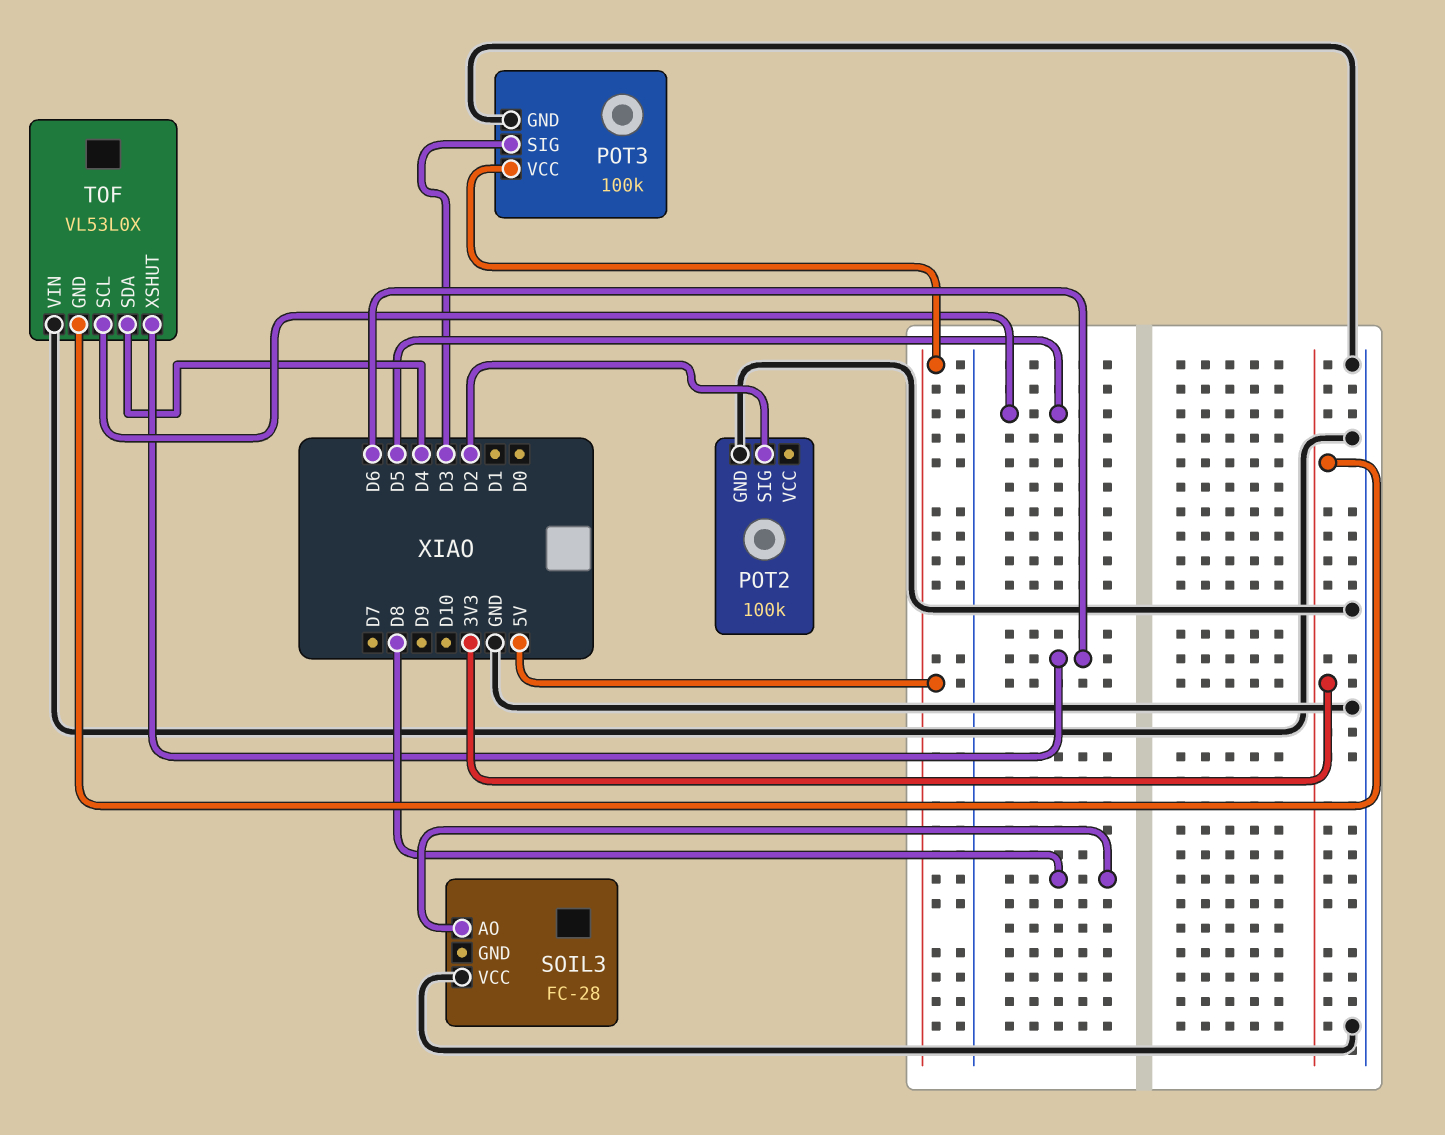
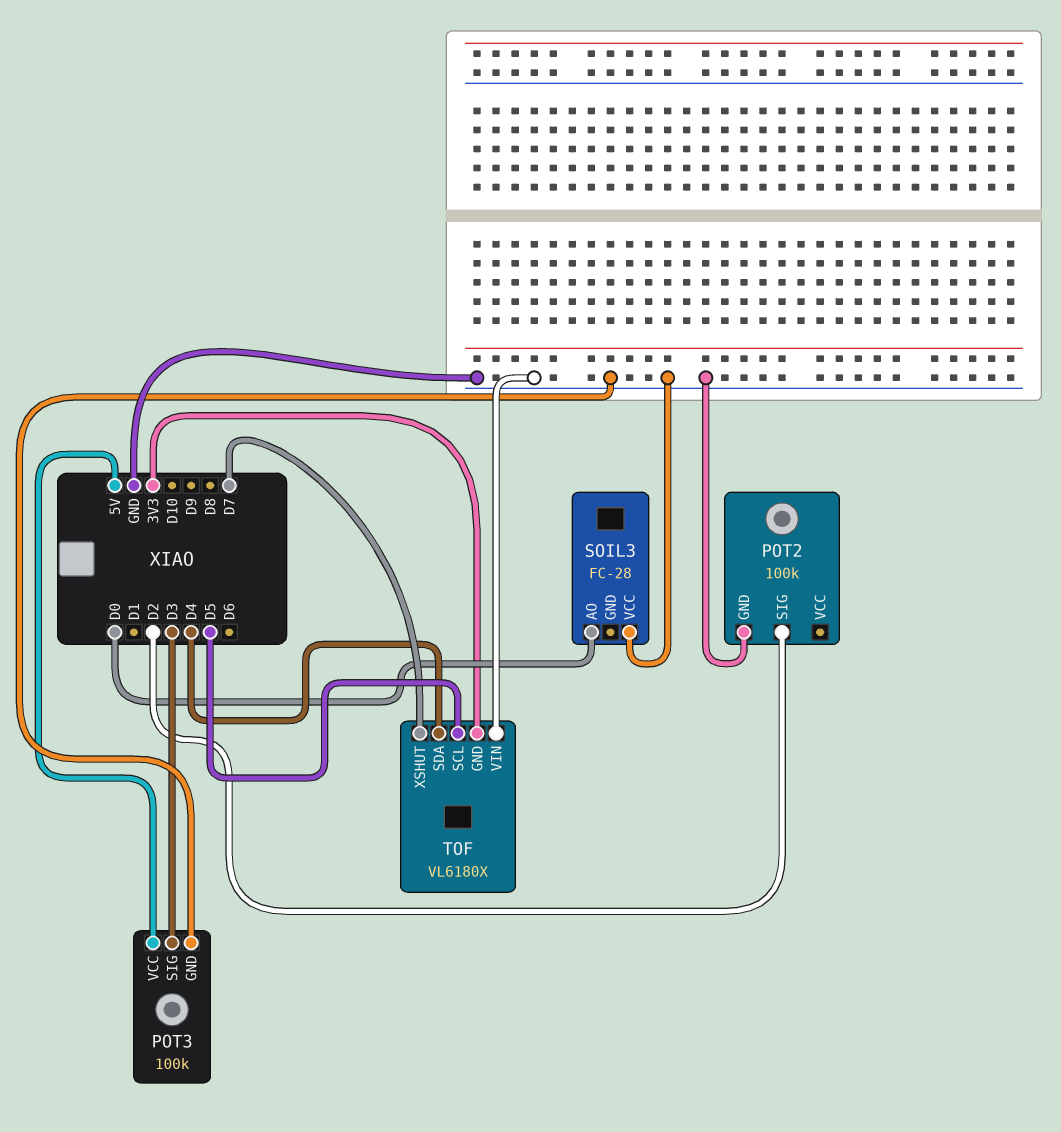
SOIL3 pin AO: D8 -> D0
TOF: VL53L0X -> VL6180X
TOF pin XSHUT: D6 -> D7

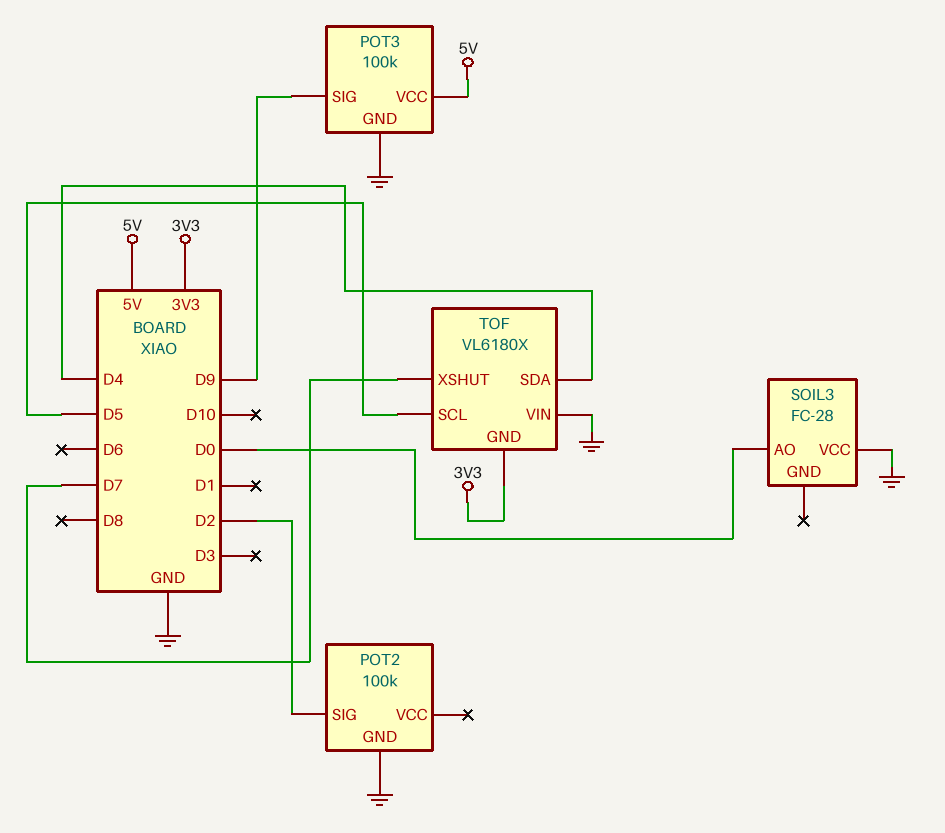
POT3 pin SIG: D3 -> D9

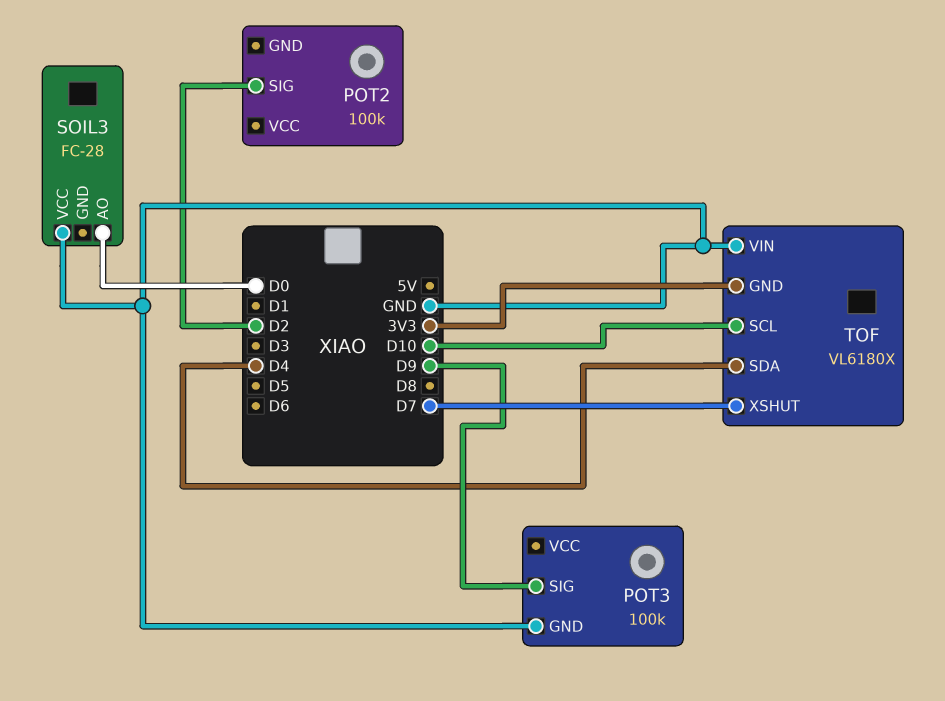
POT2 pin GND: GND -> none
POT3 pin VCC: 5V -> none
TOF pin SCL: D5 -> D10

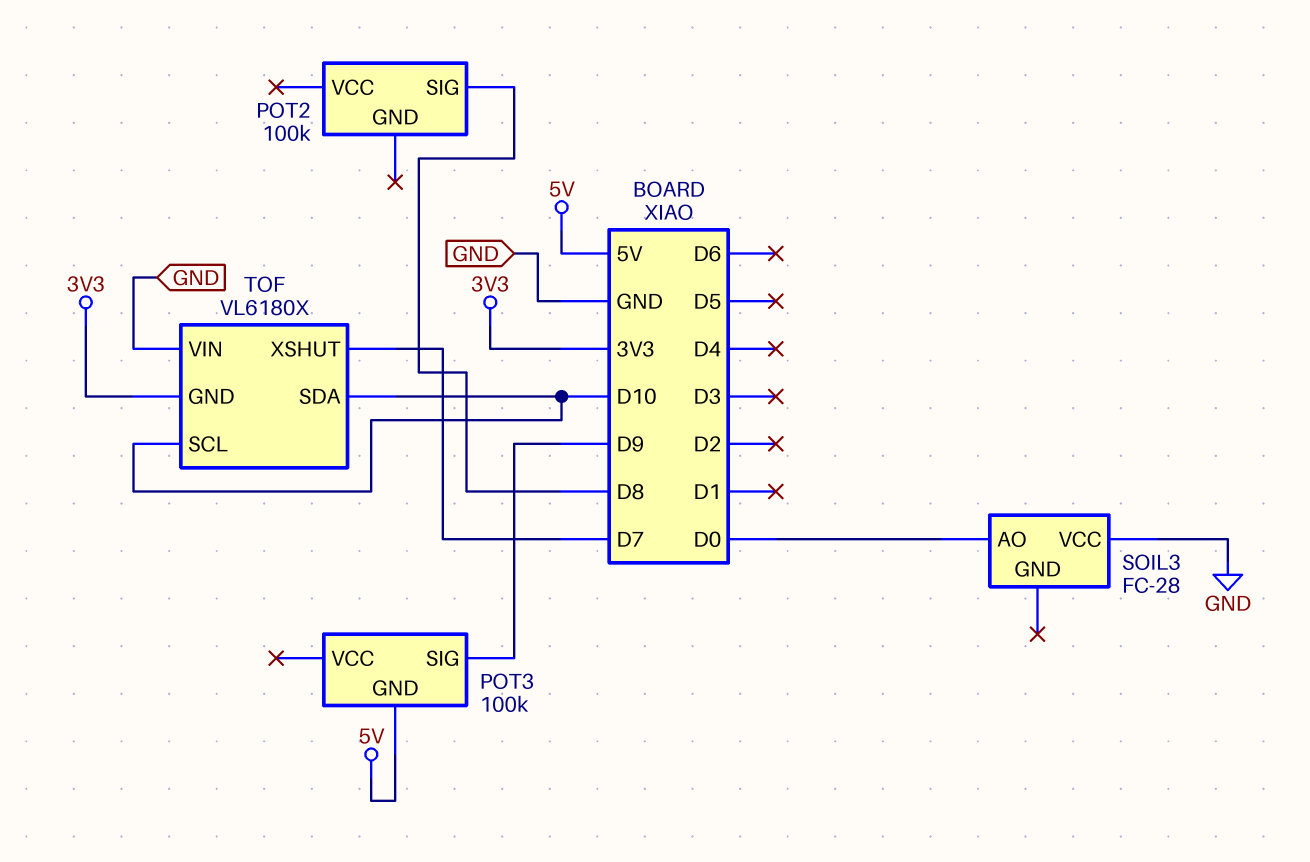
POT2 pin SIG: D2 -> D8
POT3 pin GND: GND -> 5V
TOF pin SDA: D4 -> D10

